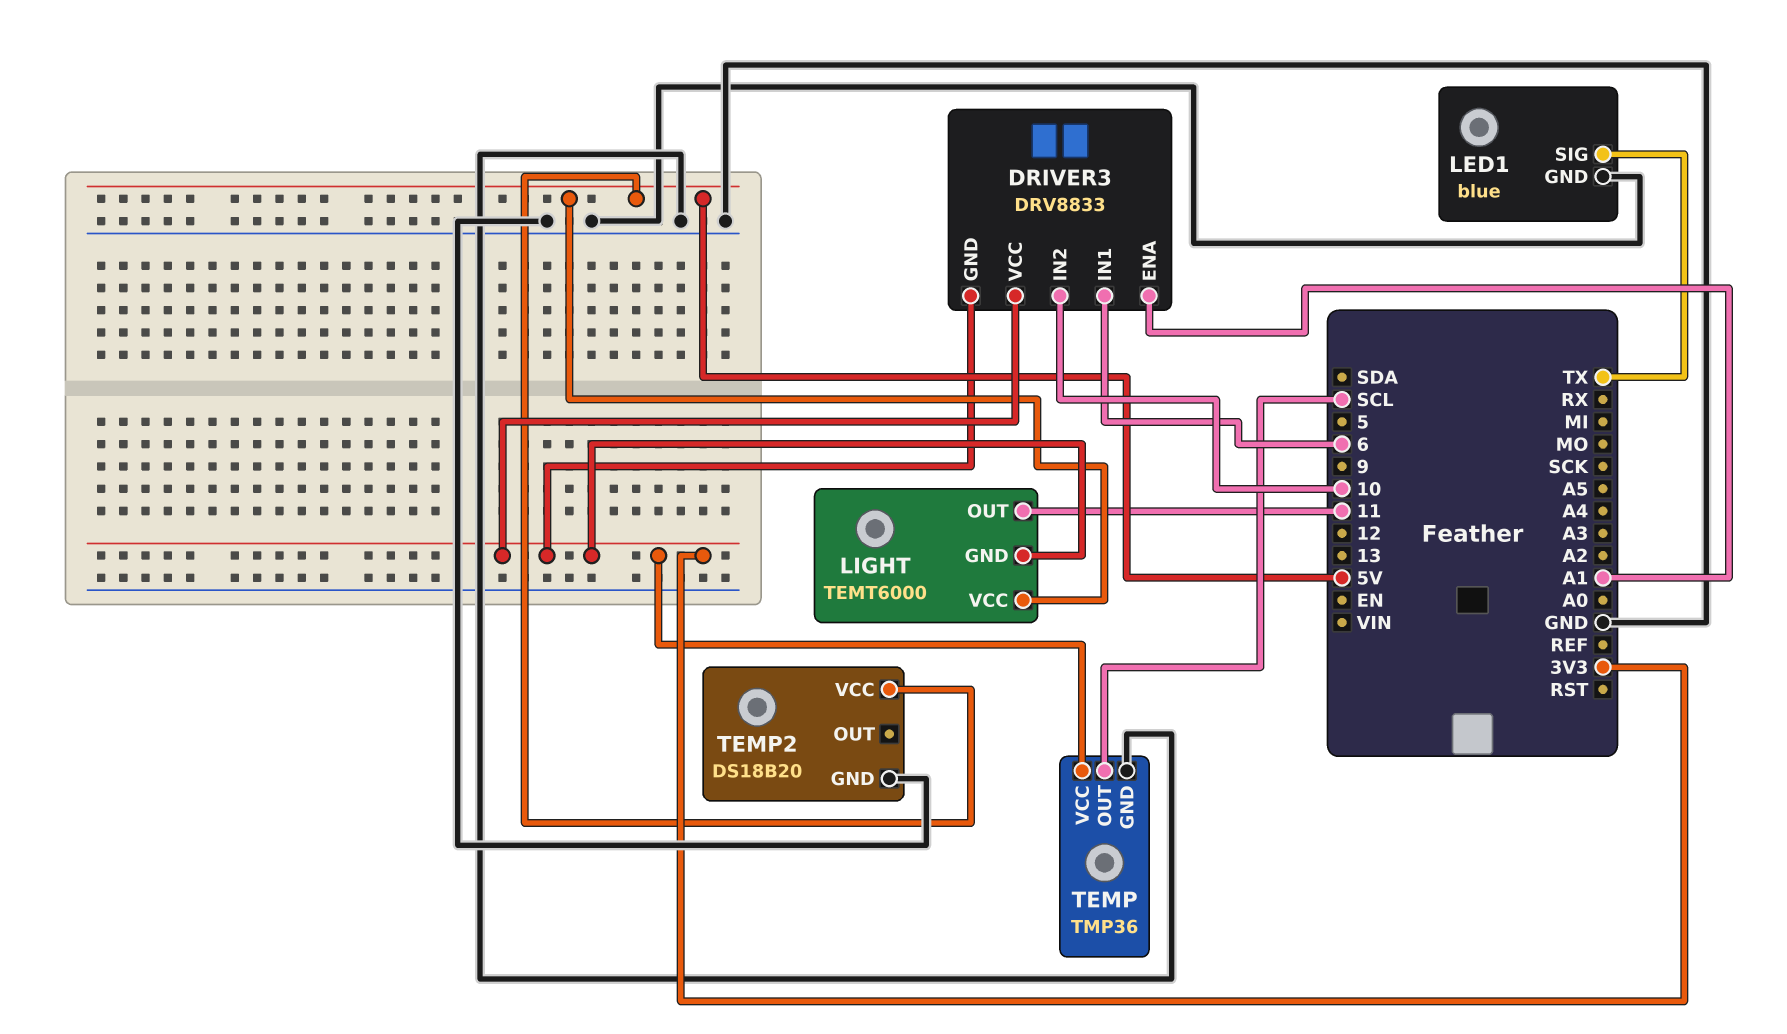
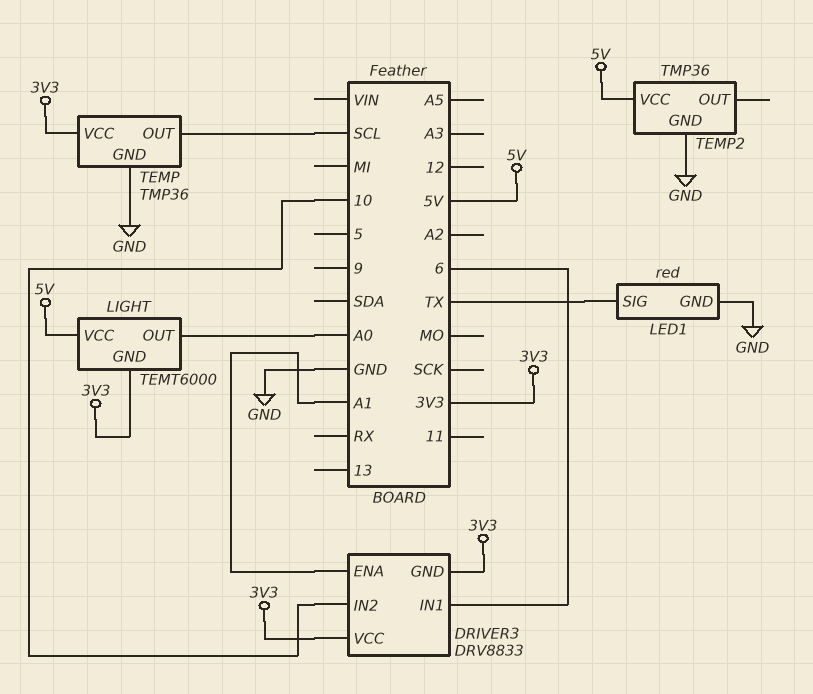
LED1: blue -> red
LIGHT pin OUT: 11 -> A0
TEMP2: DS18B20 -> TMP36

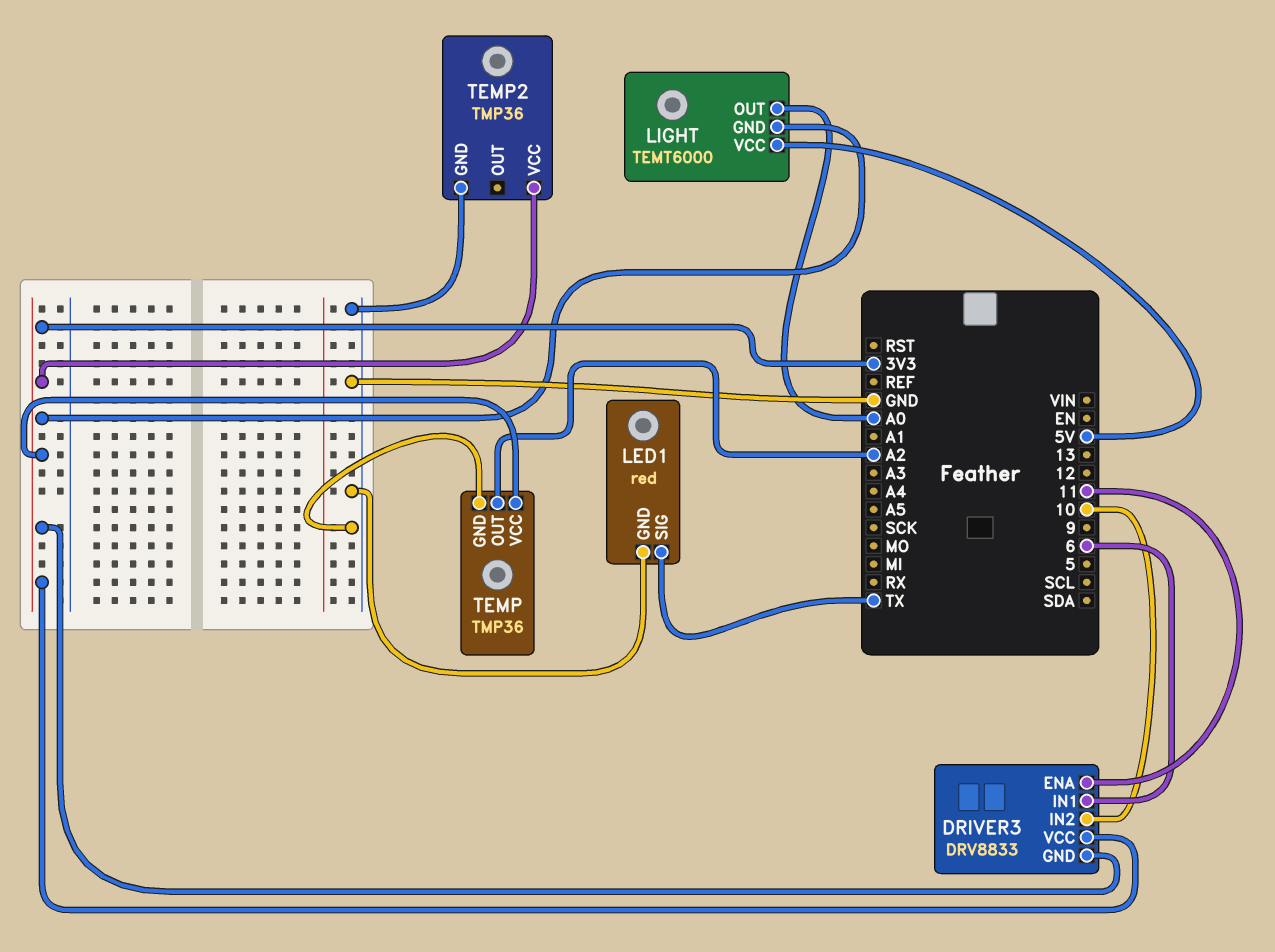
DRIVER3 pin ENA: A1 -> 11
TEMP pin OUT: SCL -> A2
TEMP2 pin VCC: 5V -> 3V3

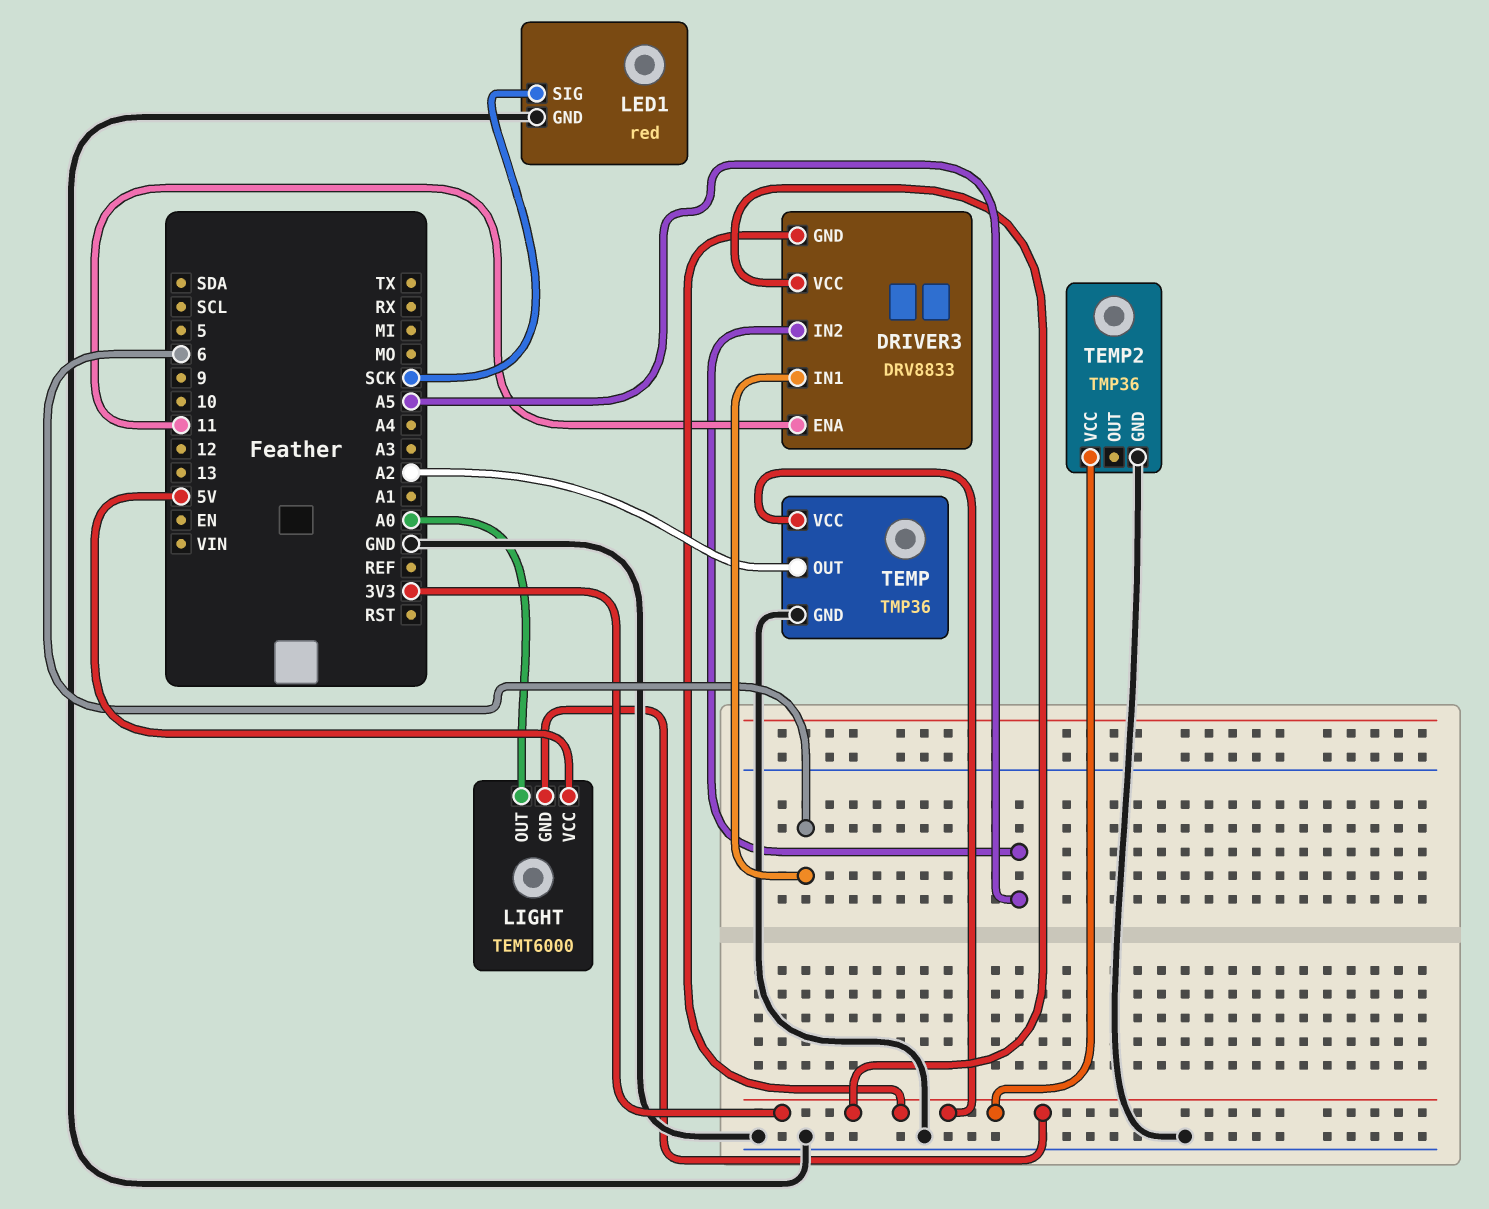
DRIVER3 pin IN2: 10 -> A5
LED1 pin SIG: TX -> SCK

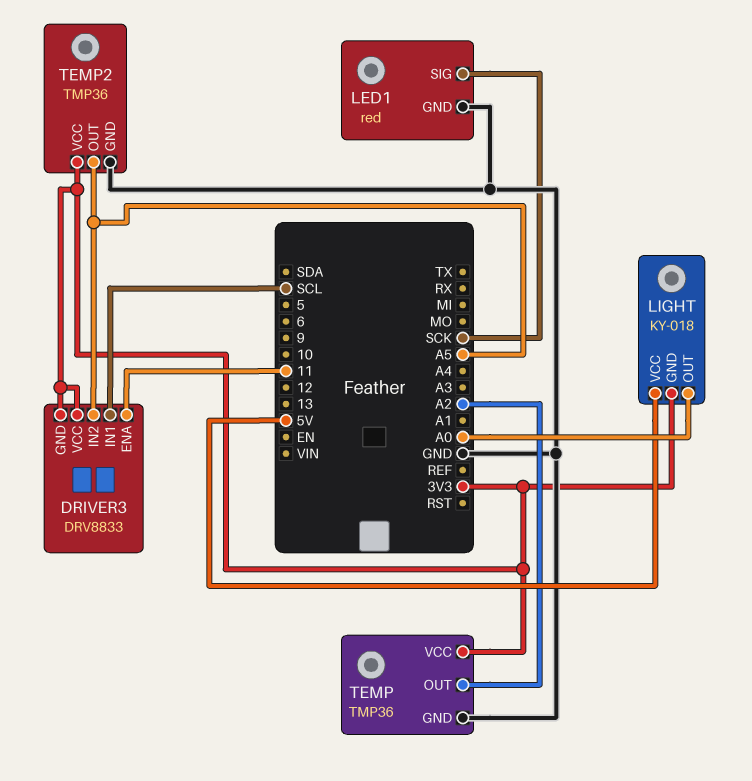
DRIVER3 pin IN1: 6 -> SCL
LIGHT: TEMT6000 -> KY-018
TEMP2 pin OUT: none -> A5

